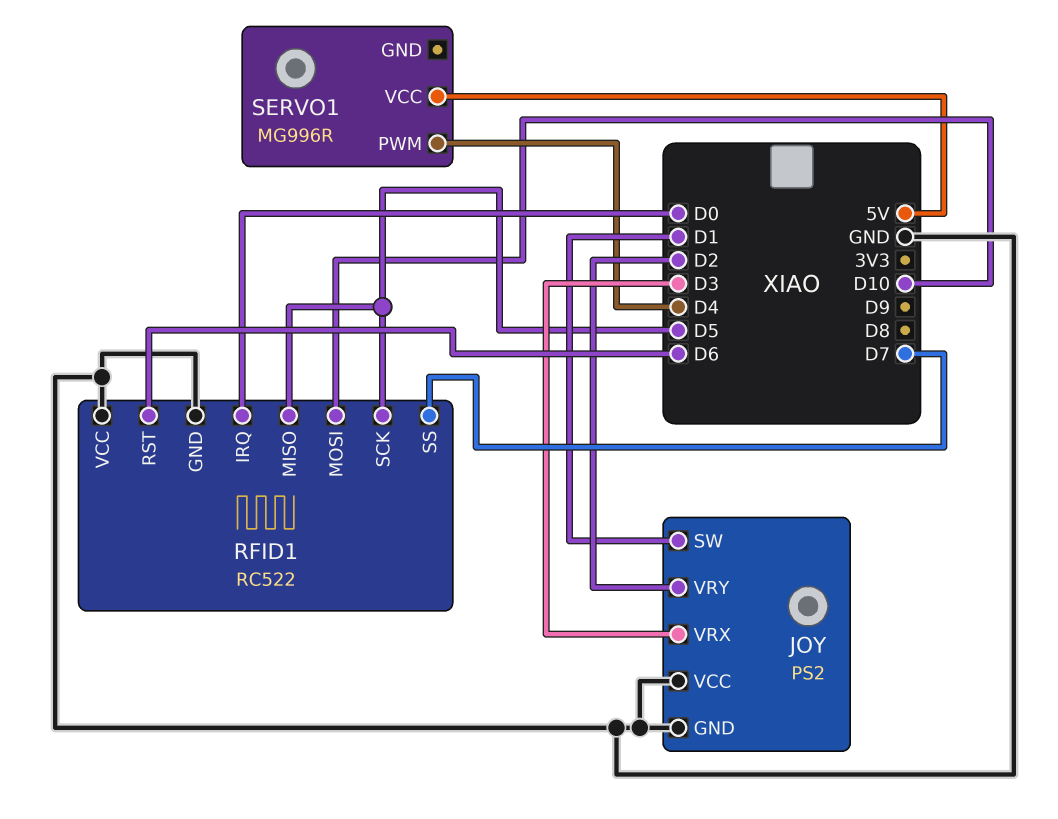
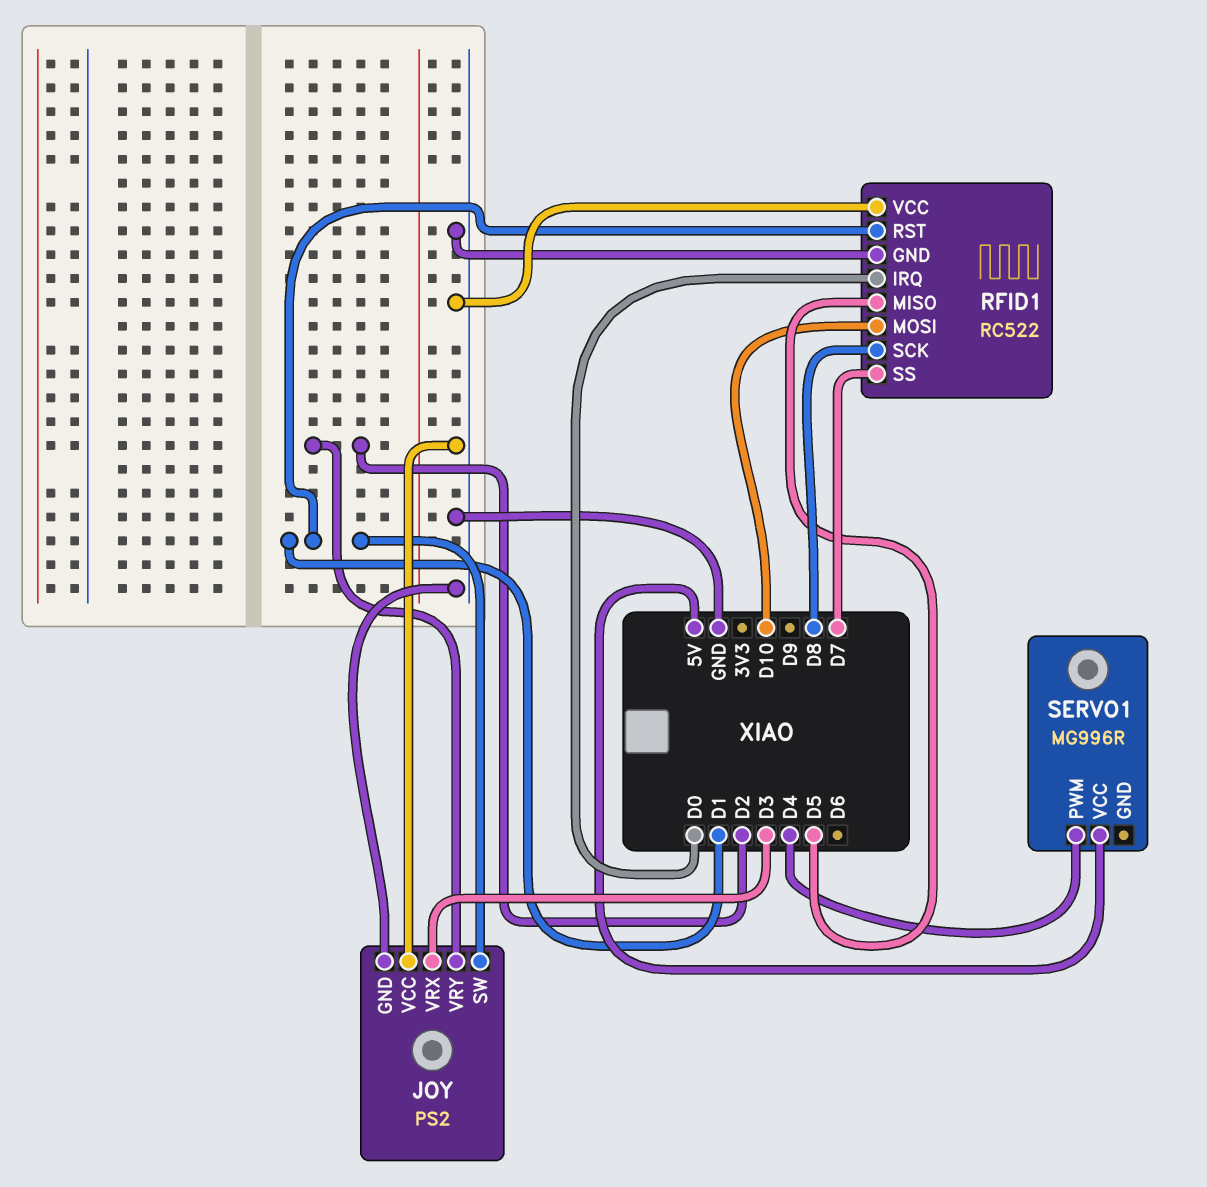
RFID1 pin RST: D6 -> D1
RFID1 pin SCK: D5 -> D8

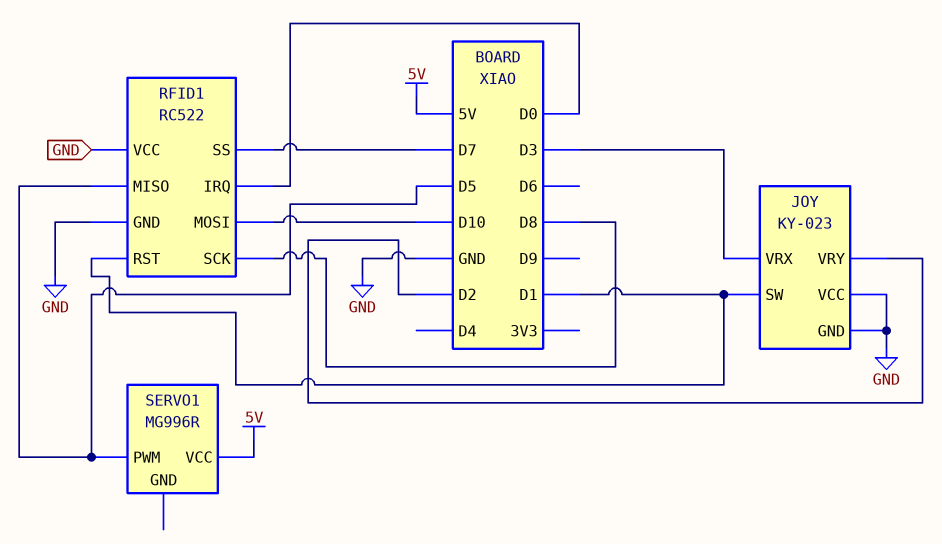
JOY: PS2 -> KY-023
SERVO1 pin PWM: D4 -> D5

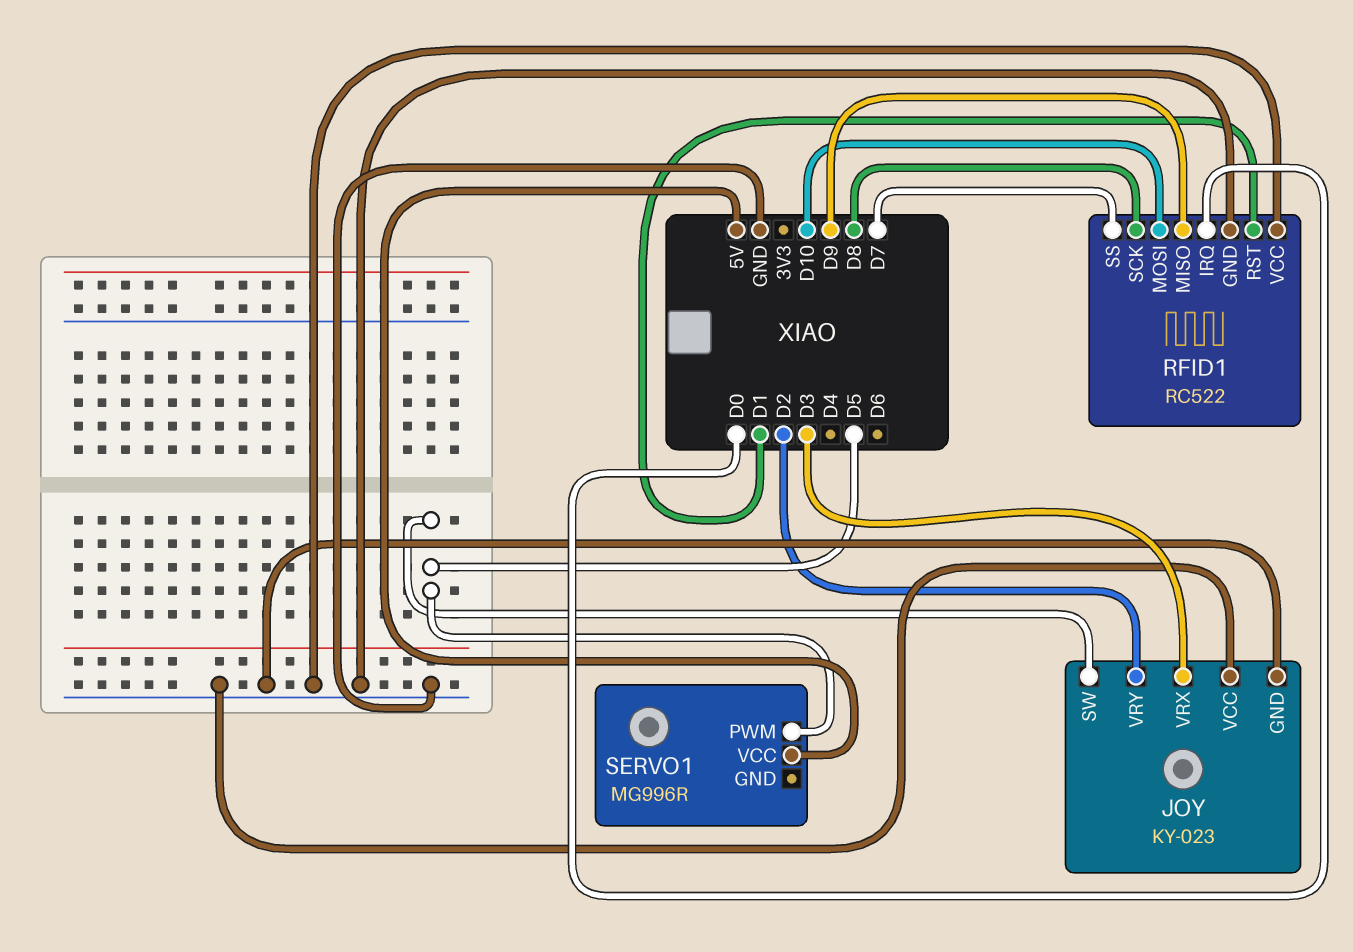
JOY pin SW: D1 -> D5
RFID1 pin MISO: D5 -> D9

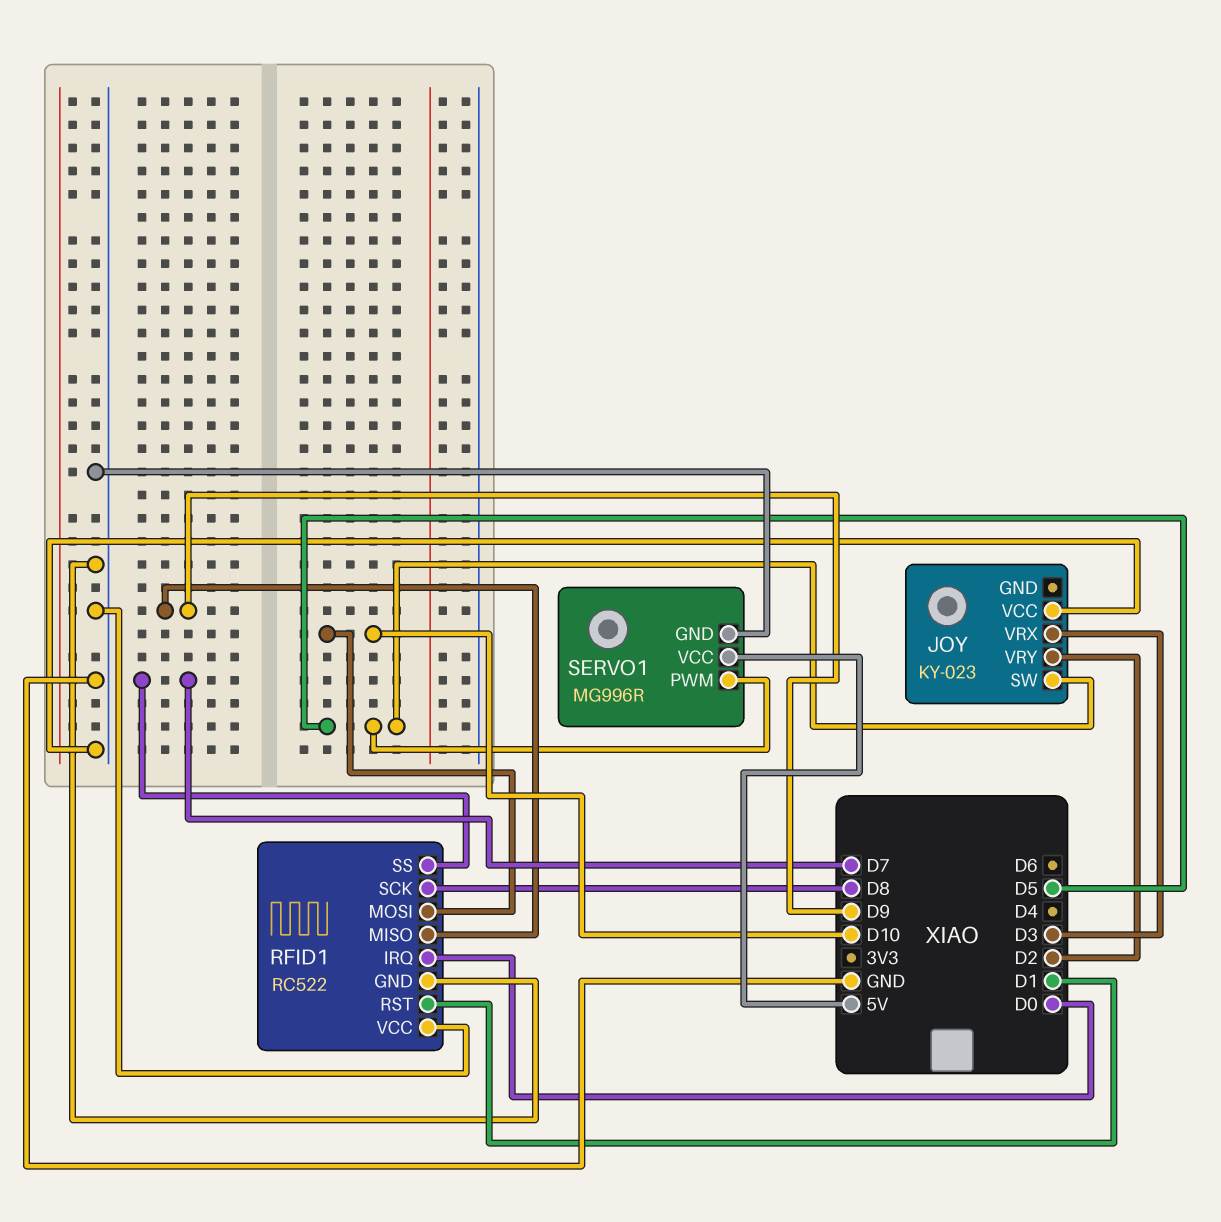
JOY pin GND: GND -> none
SERVO1 pin GND: none -> GND

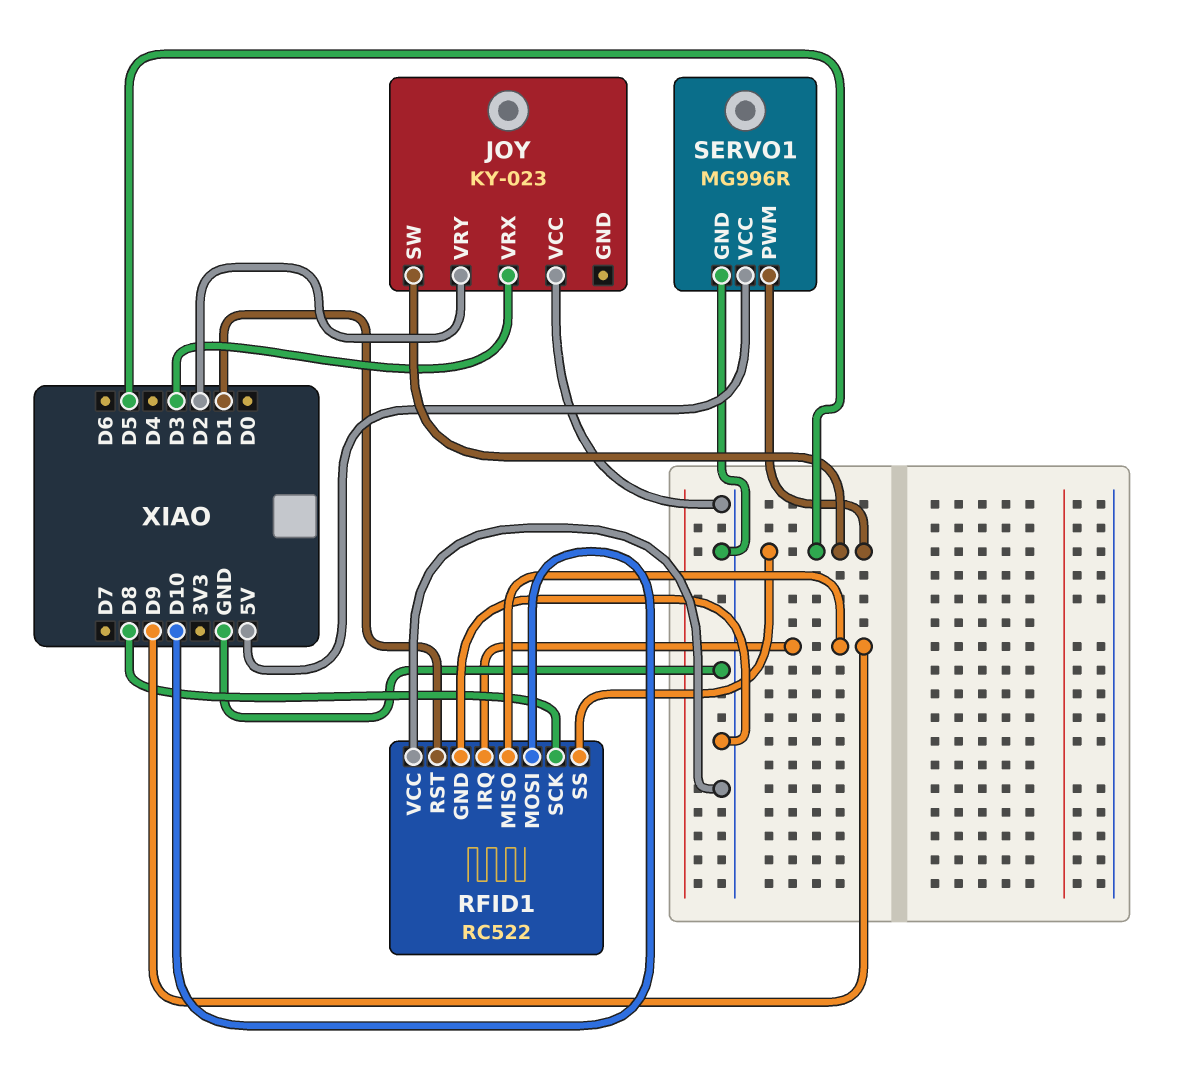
RFID1 pin IRQ: D0 -> D9
RFID1 pin SS: D7 -> D5

